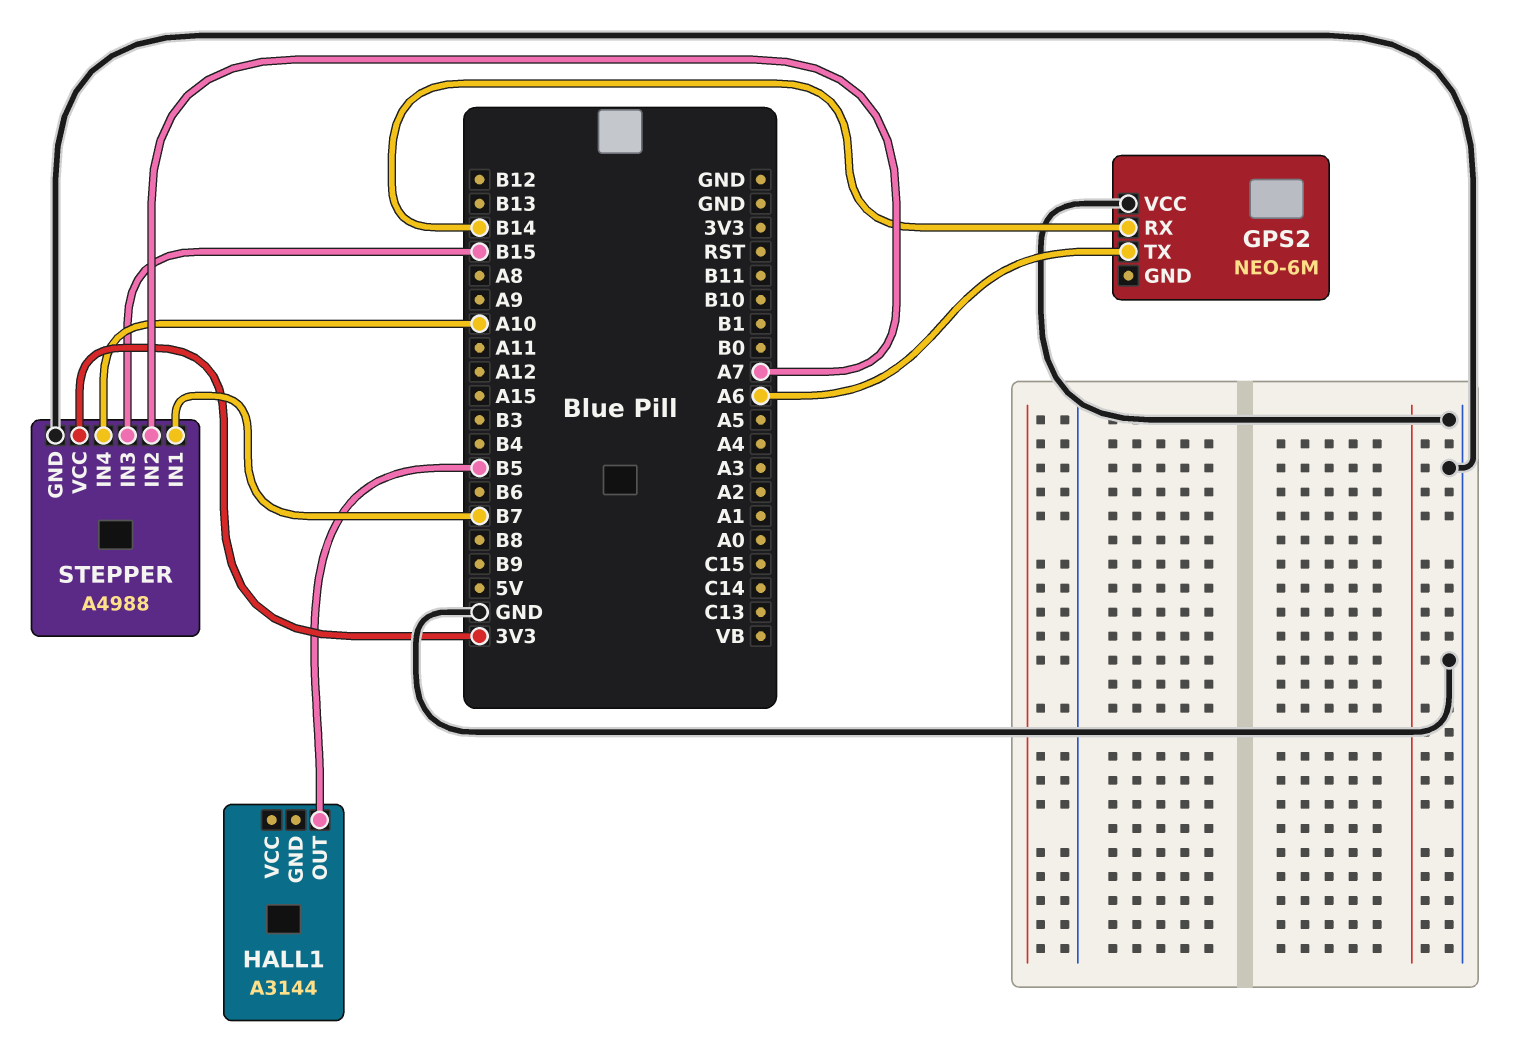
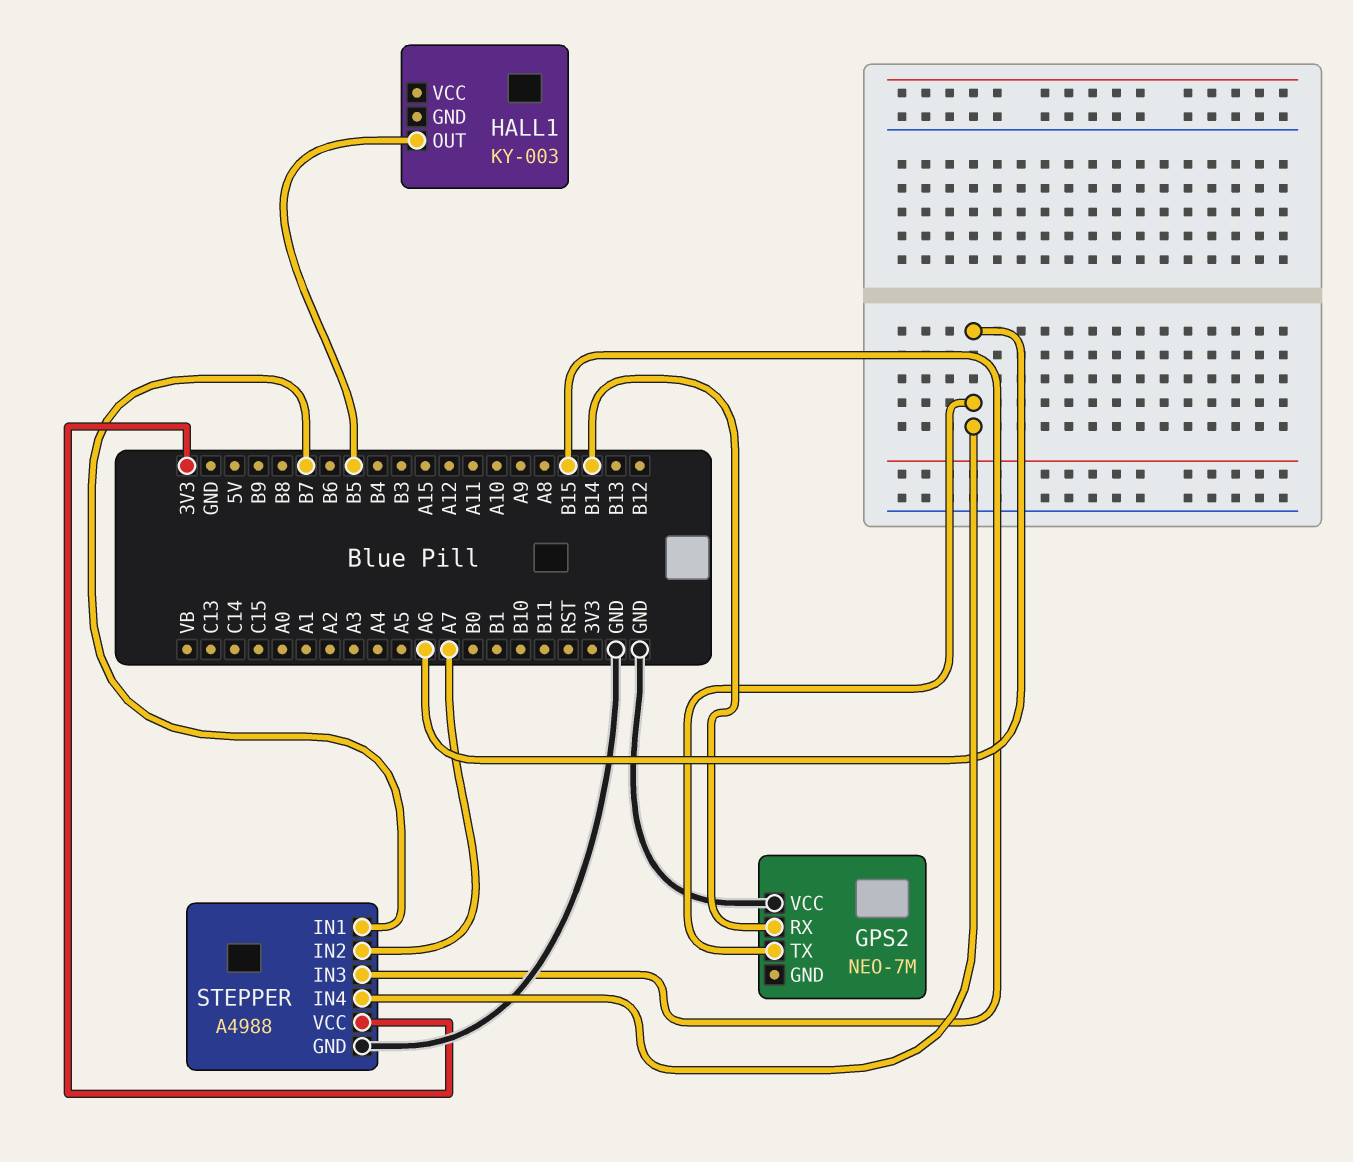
GPS2: NEO-6M -> NEO-7M
HALL1: A3144 -> KY-003
STEPPER pin IN4: A10 -> A6

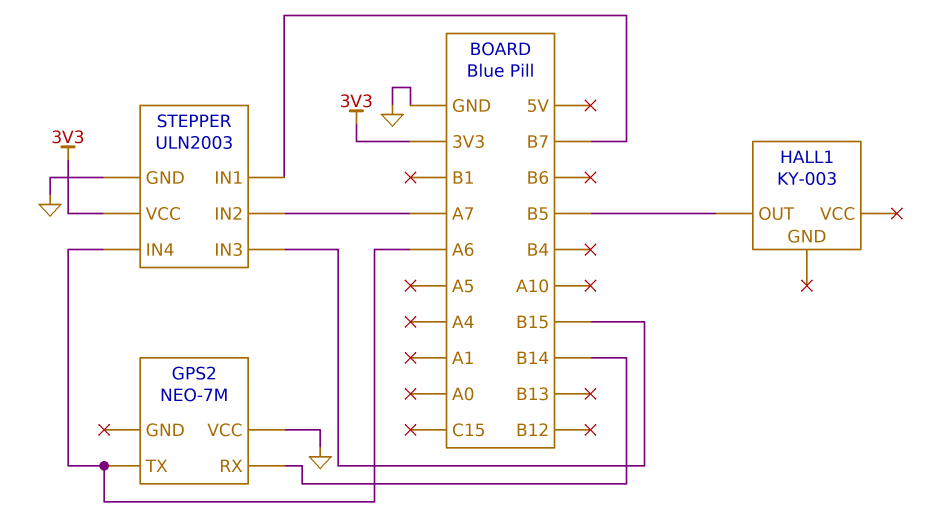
STEPPER: A4988 -> ULN2003

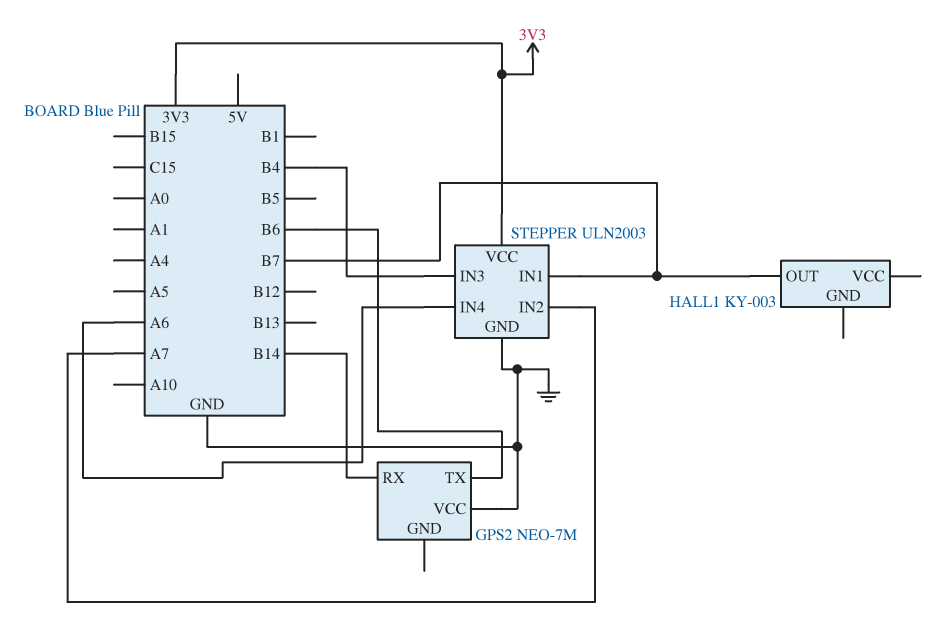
GPS2 pin TX: A6 -> B6
HALL1 pin OUT: B5 -> B7
STEPPER pin IN3: B15 -> B4

